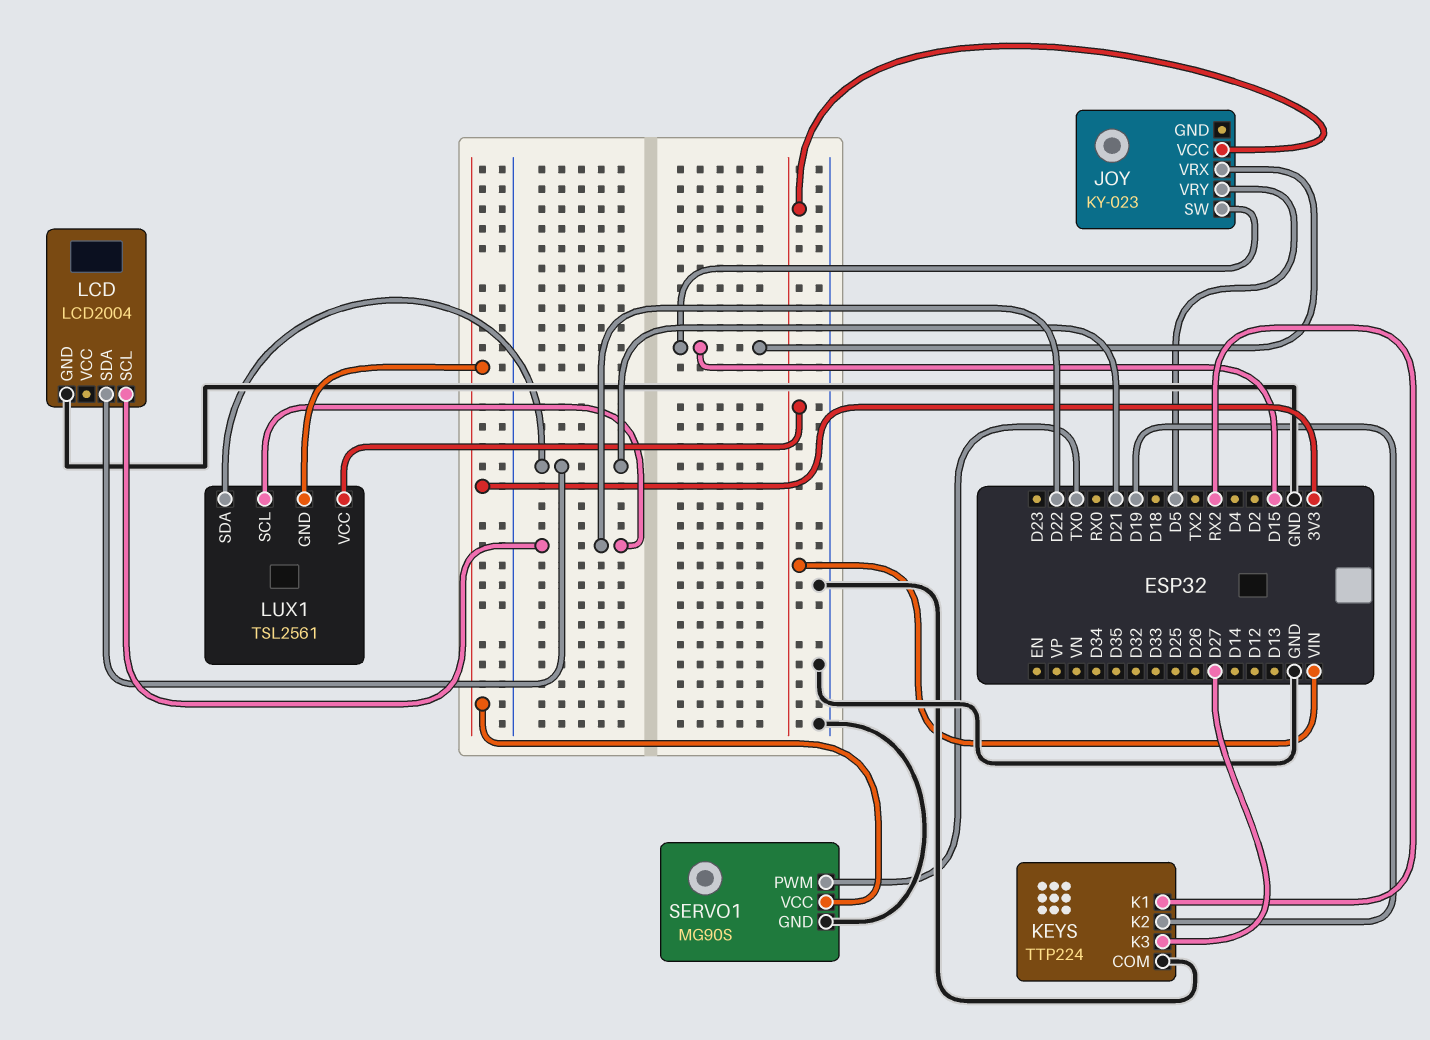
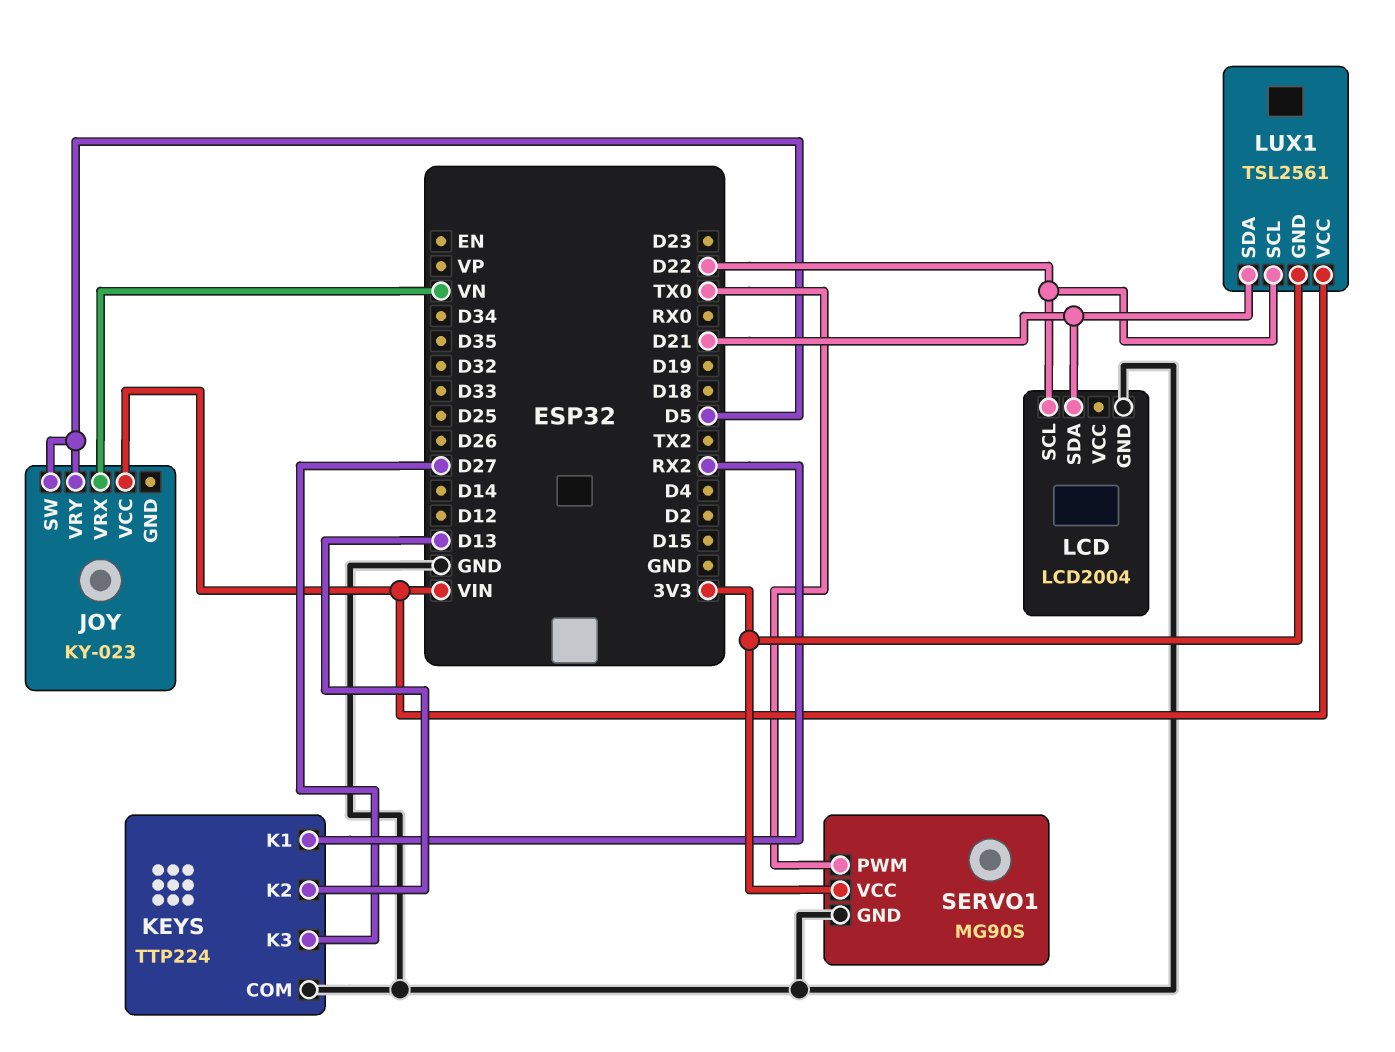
JOY pin SW: D15 -> D5
JOY pin VRX: D15 -> VN
KEYS pin K2: D19 -> D13

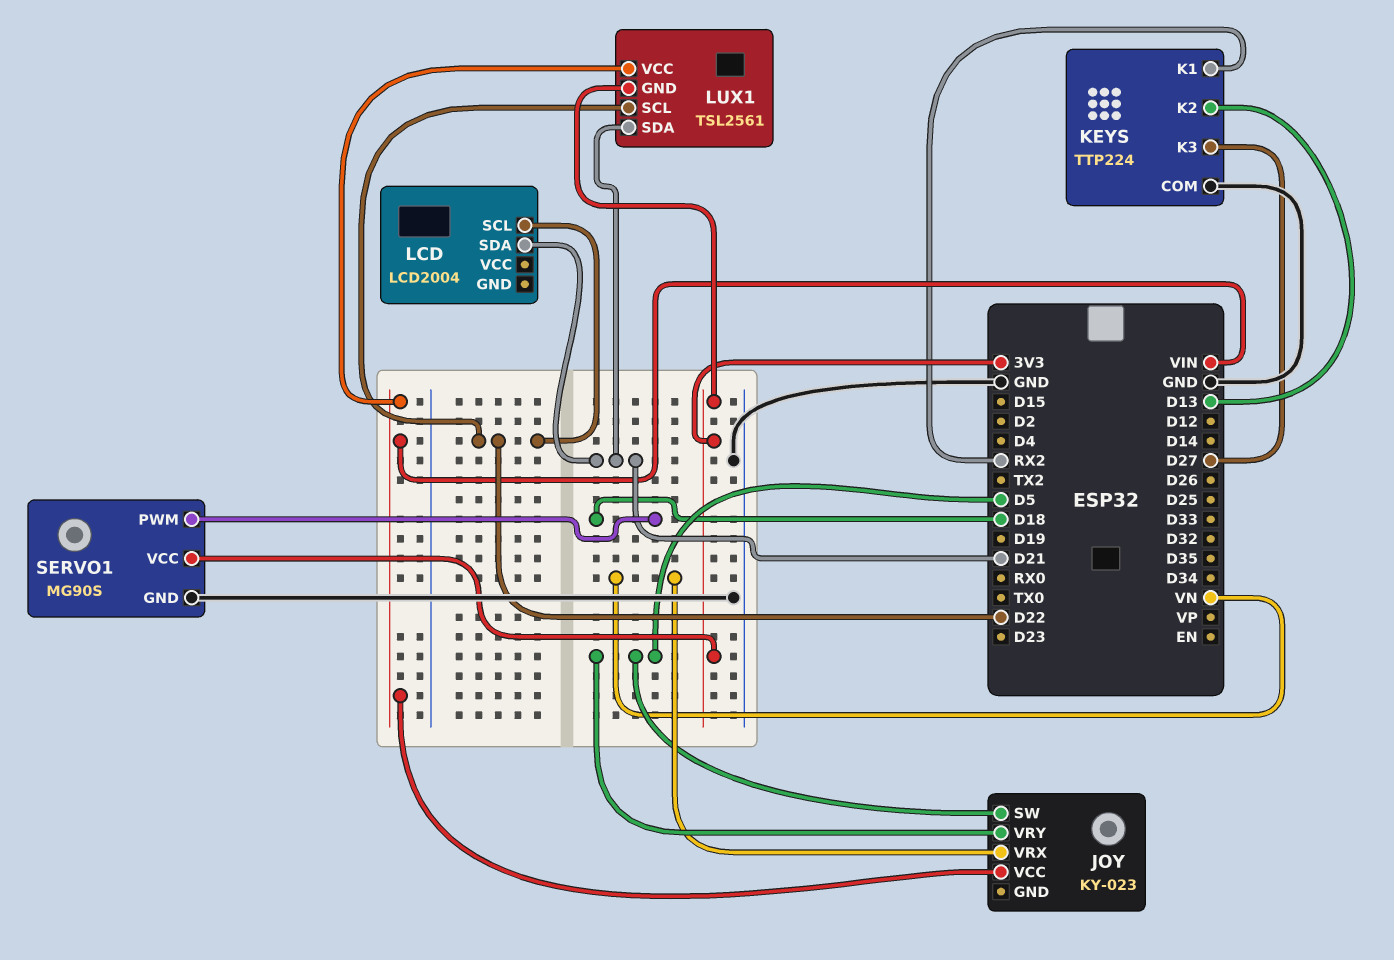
LCD pin GND: GND -> none
SERVO1 pin PWM: TX0 -> D18

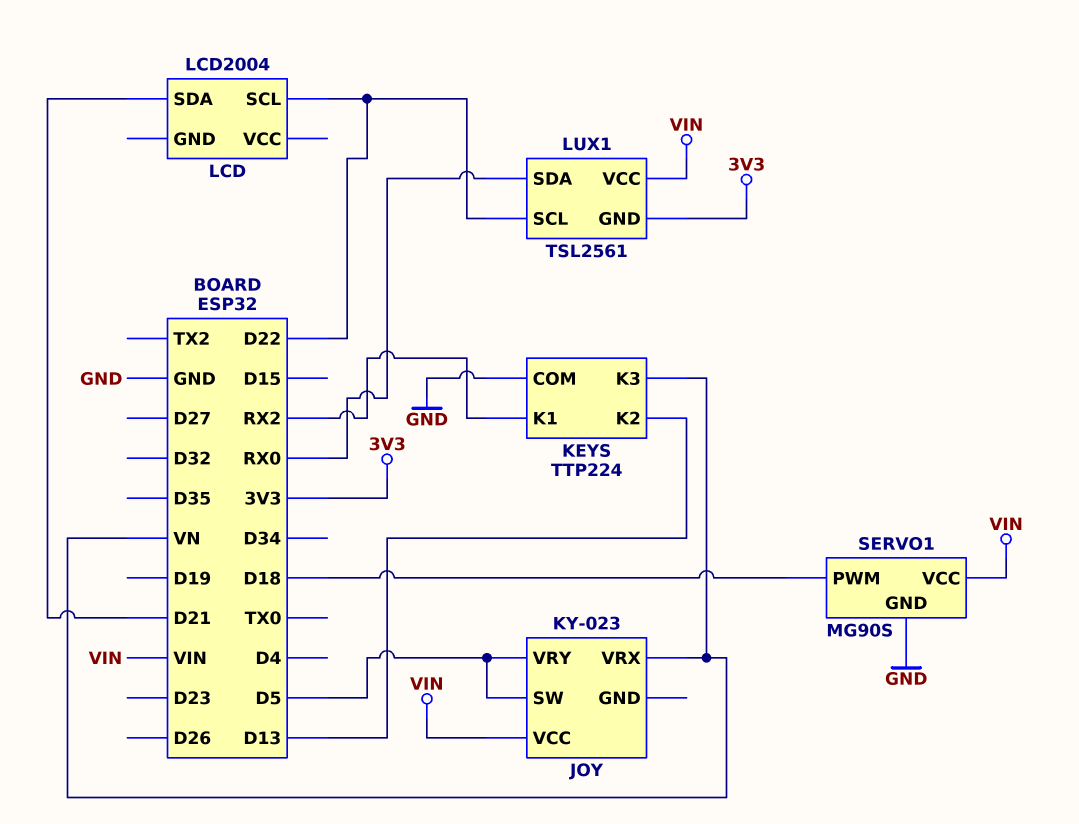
KEYS pin K3: D27 -> VN
LUX1 pin SDA: D21 -> RX0
SERVO1 pin VCC: 3V3 -> VIN

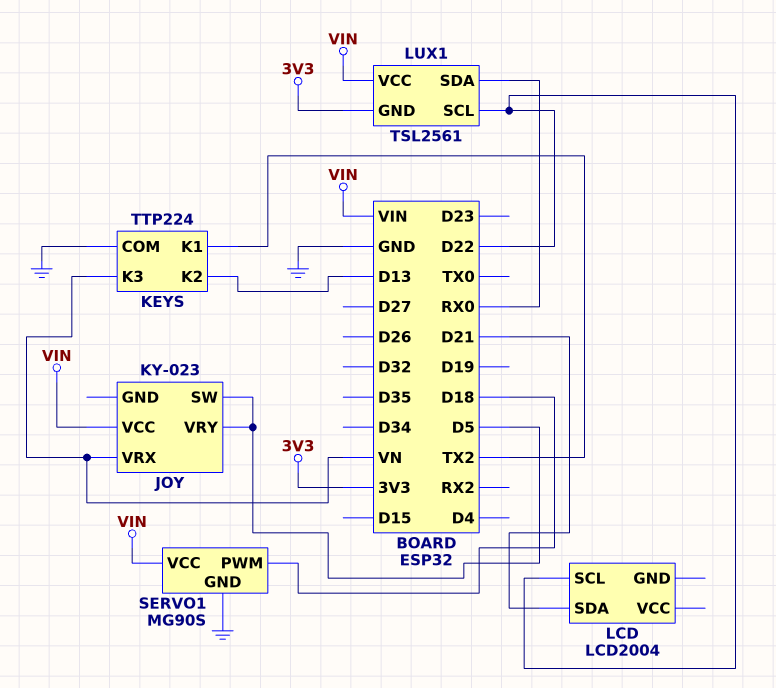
KEYS pin K1: RX2 -> TX2

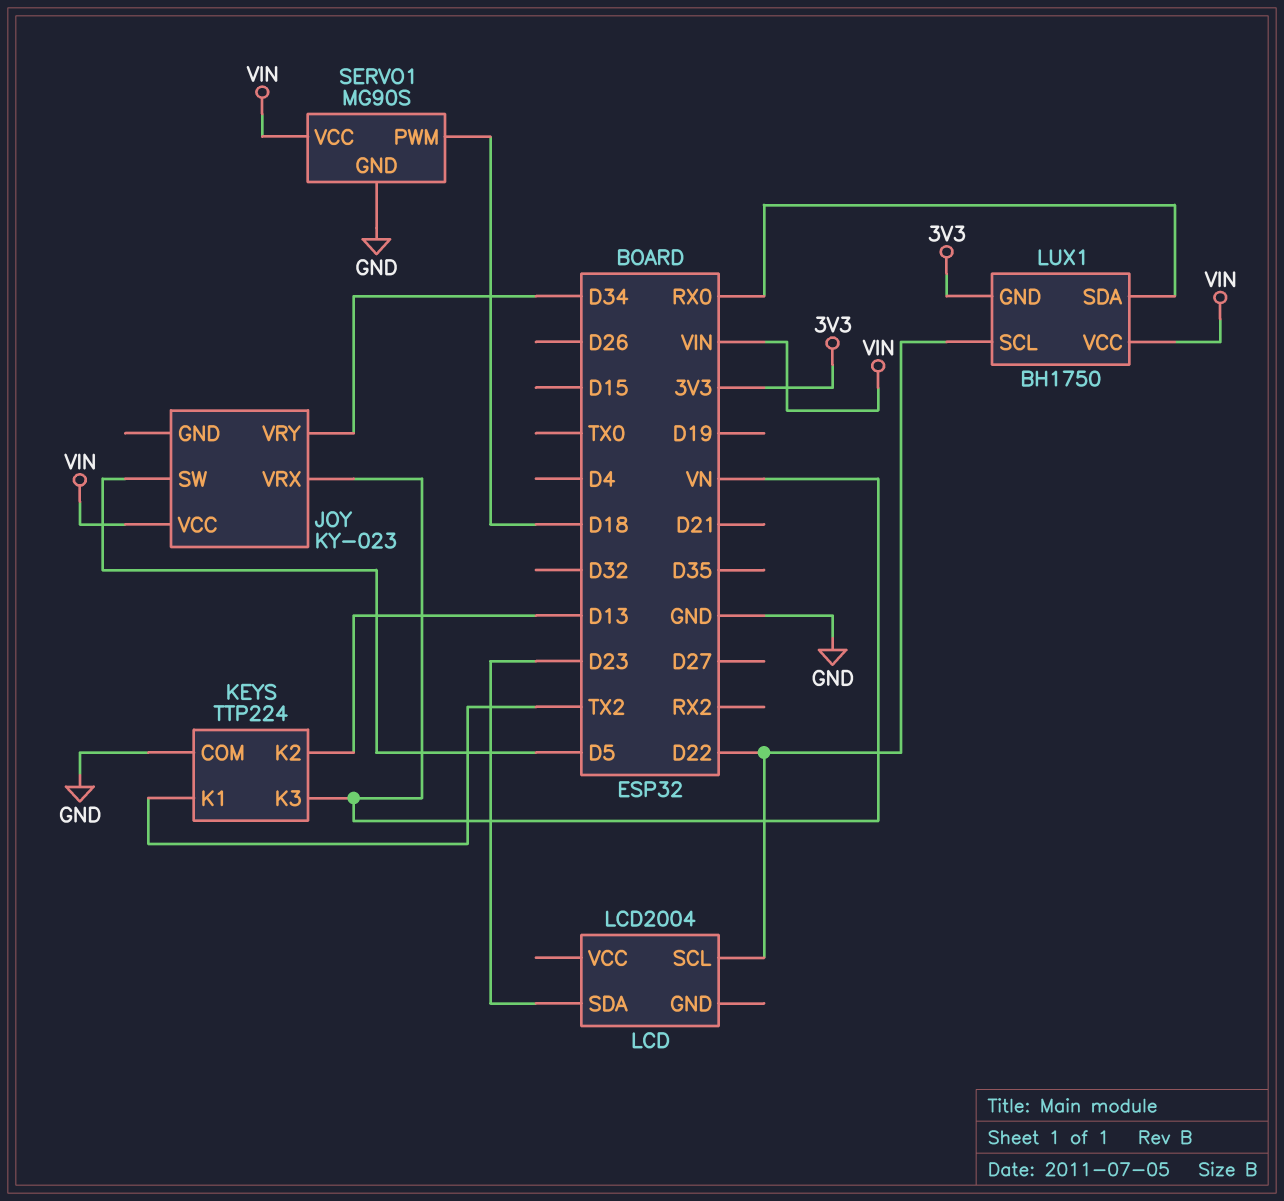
JOY pin VRY: D5 -> D34
LCD pin SDA: D21 -> D23
LUX1: TSL2561 -> BH1750

